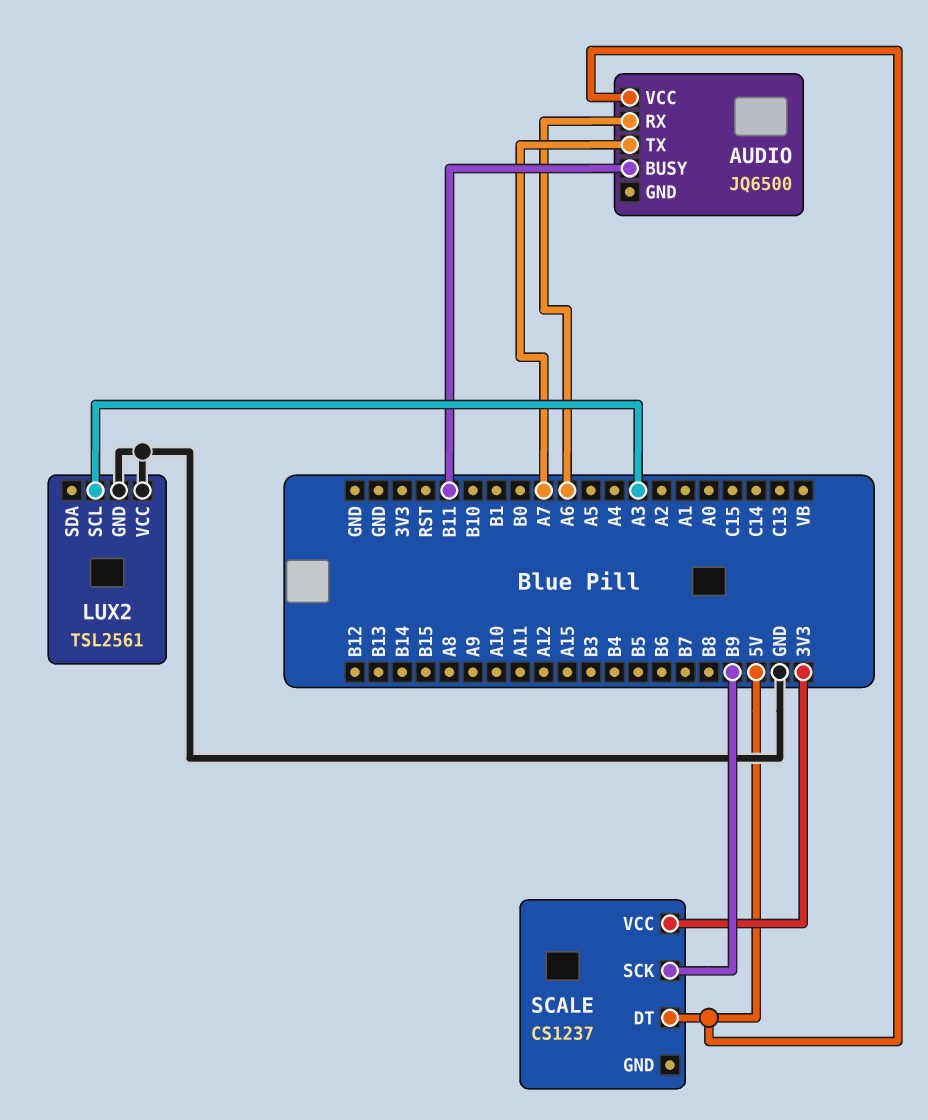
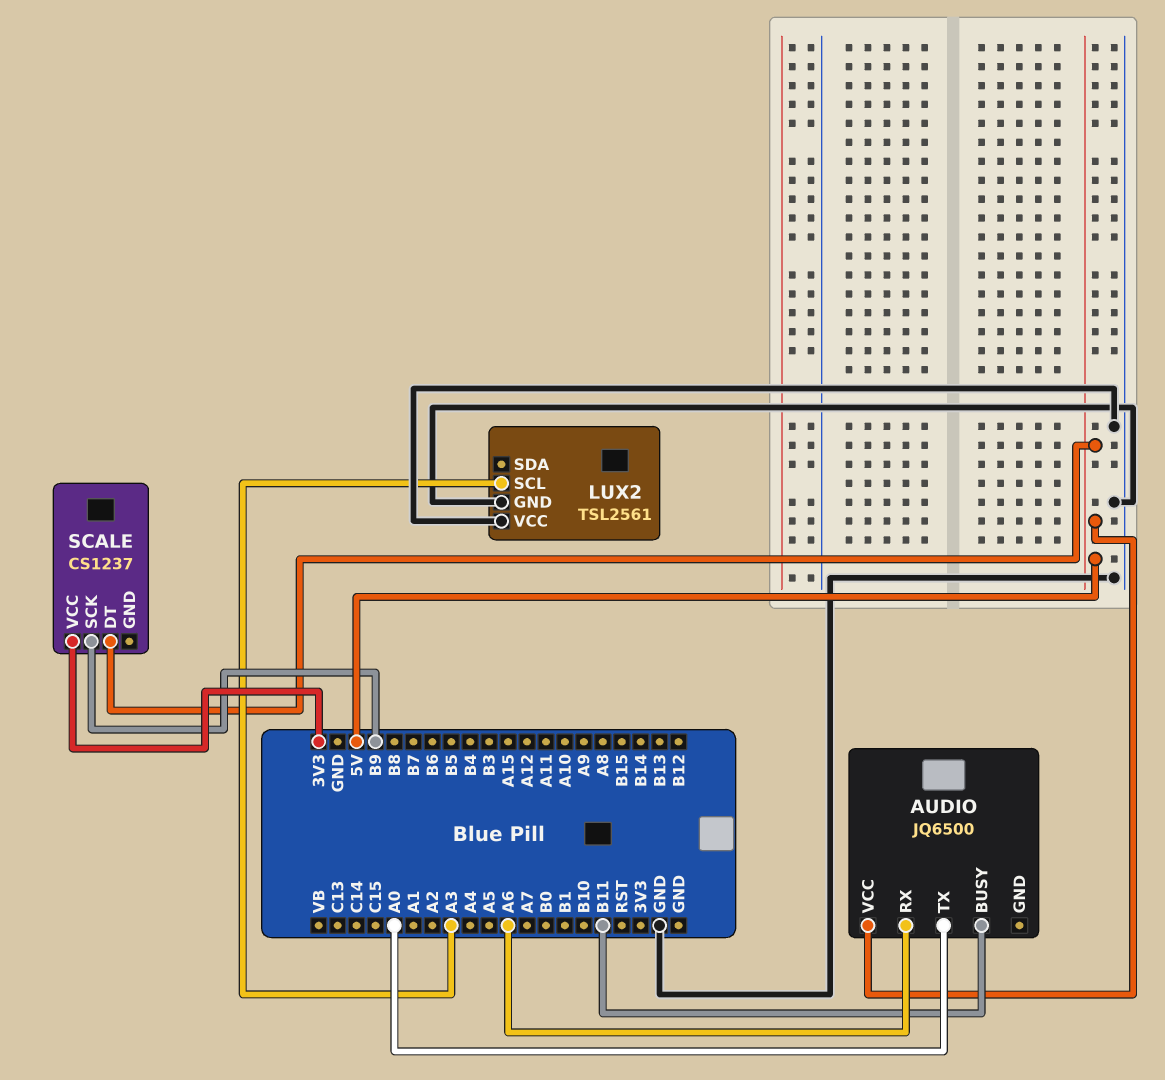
AUDIO pin TX: A7 -> A0

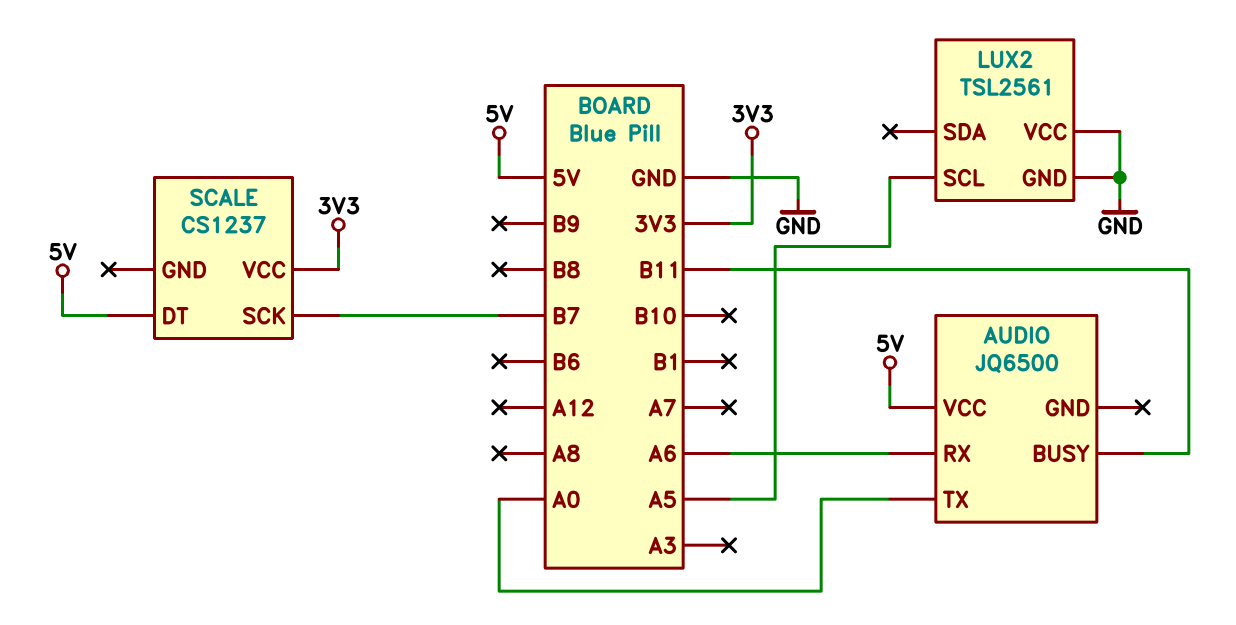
LUX2 pin SCL: A3 -> A5
SCALE pin SCK: B9 -> B7

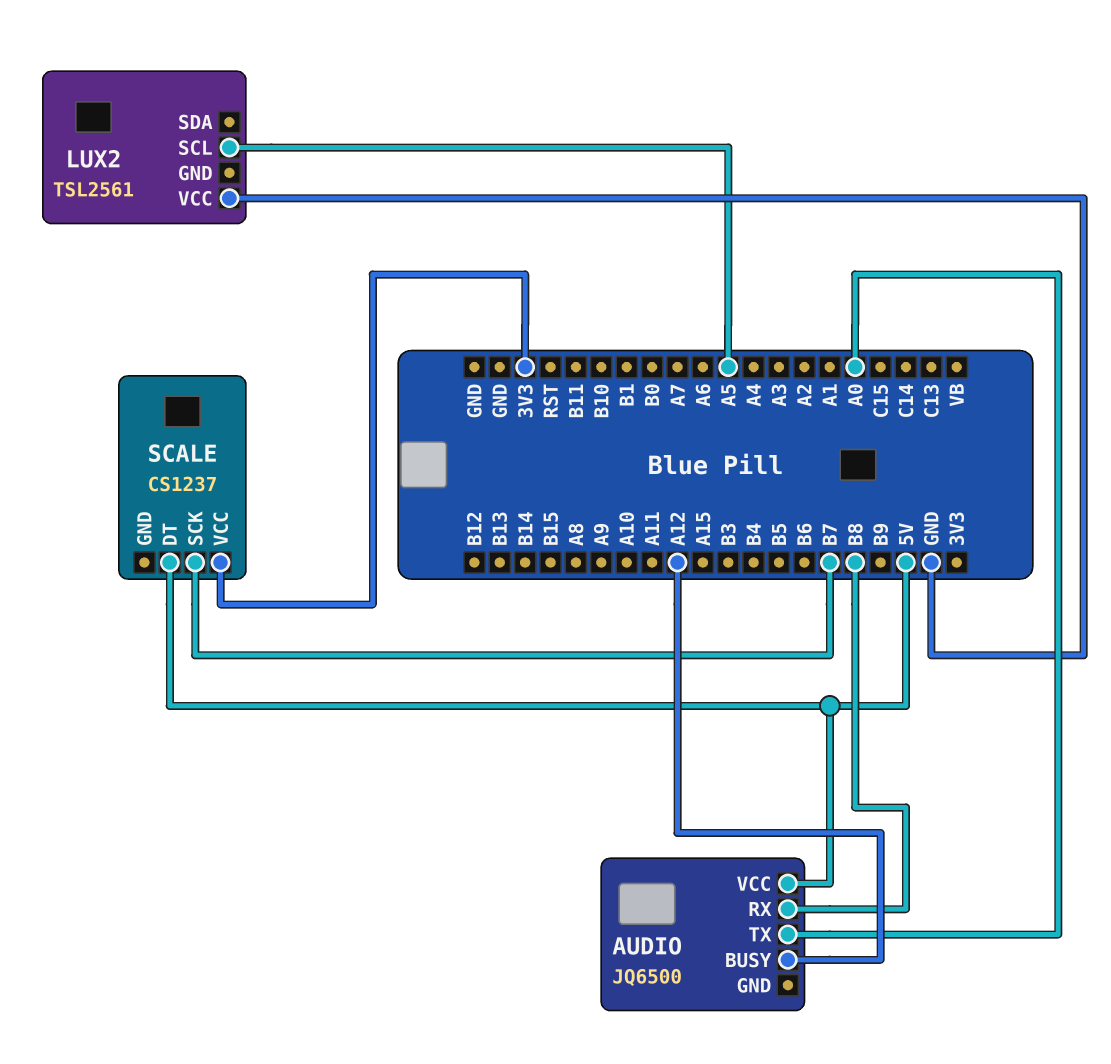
AUDIO pin BUSY: B11 -> A12
AUDIO pin RX: A6 -> B8
LUX2 pin GND: GND -> none

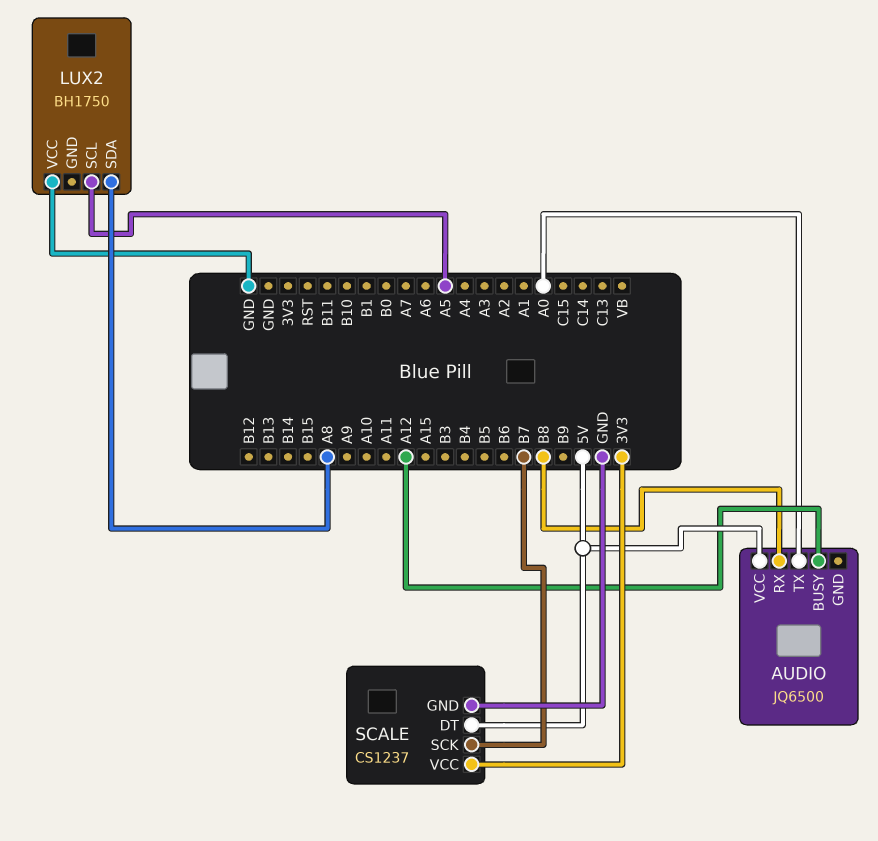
LUX2: TSL2561 -> BH1750
LUX2 pin SDA: none -> A8
SCALE pin GND: none -> GND

